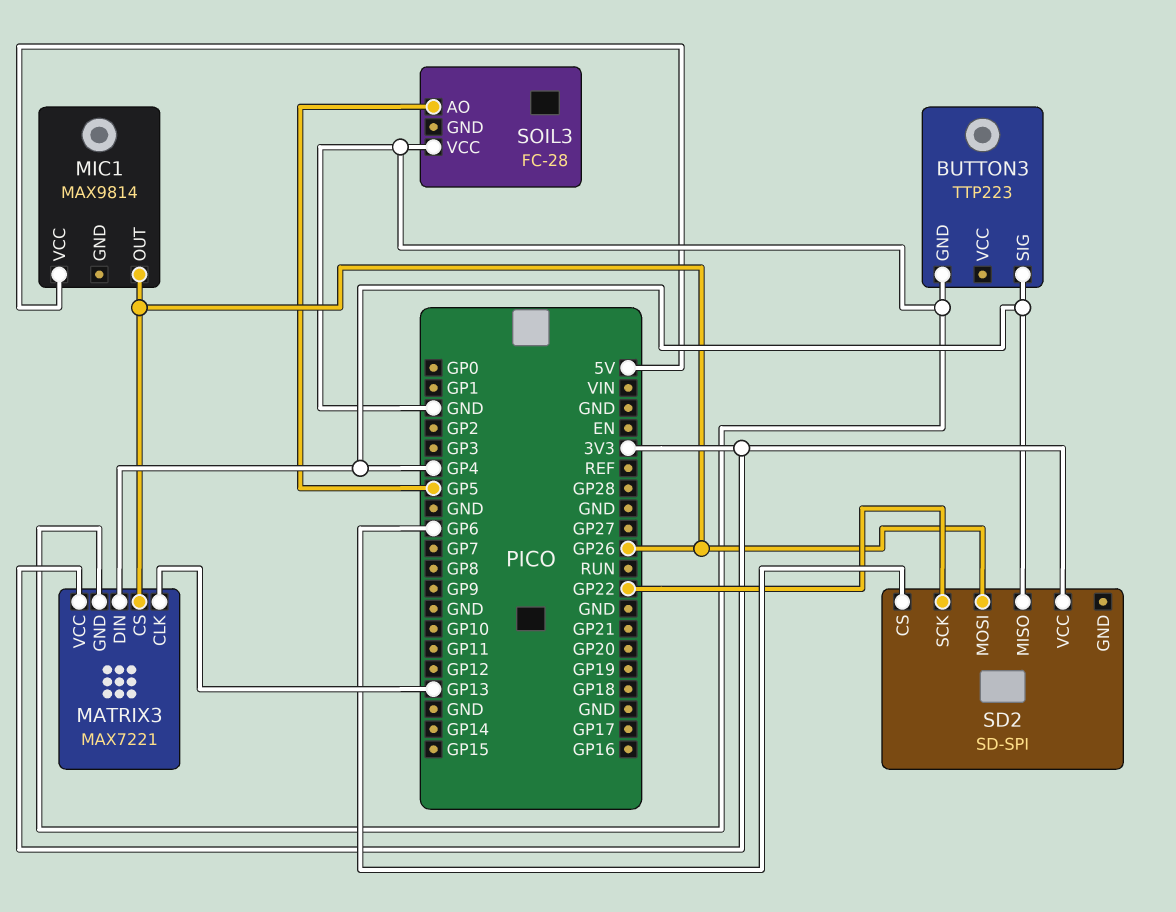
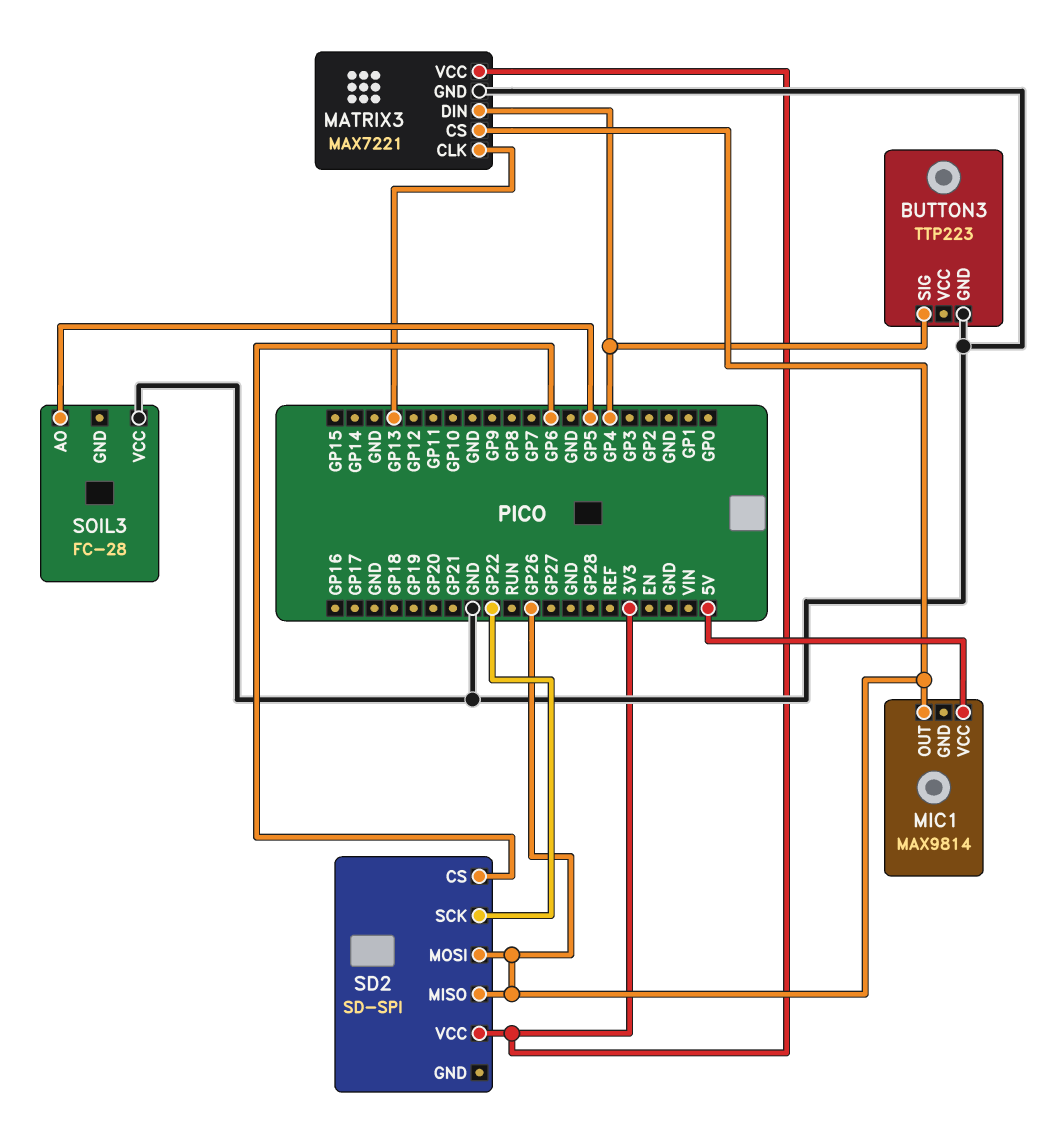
SD2 pin MISO: GP4 -> GP26

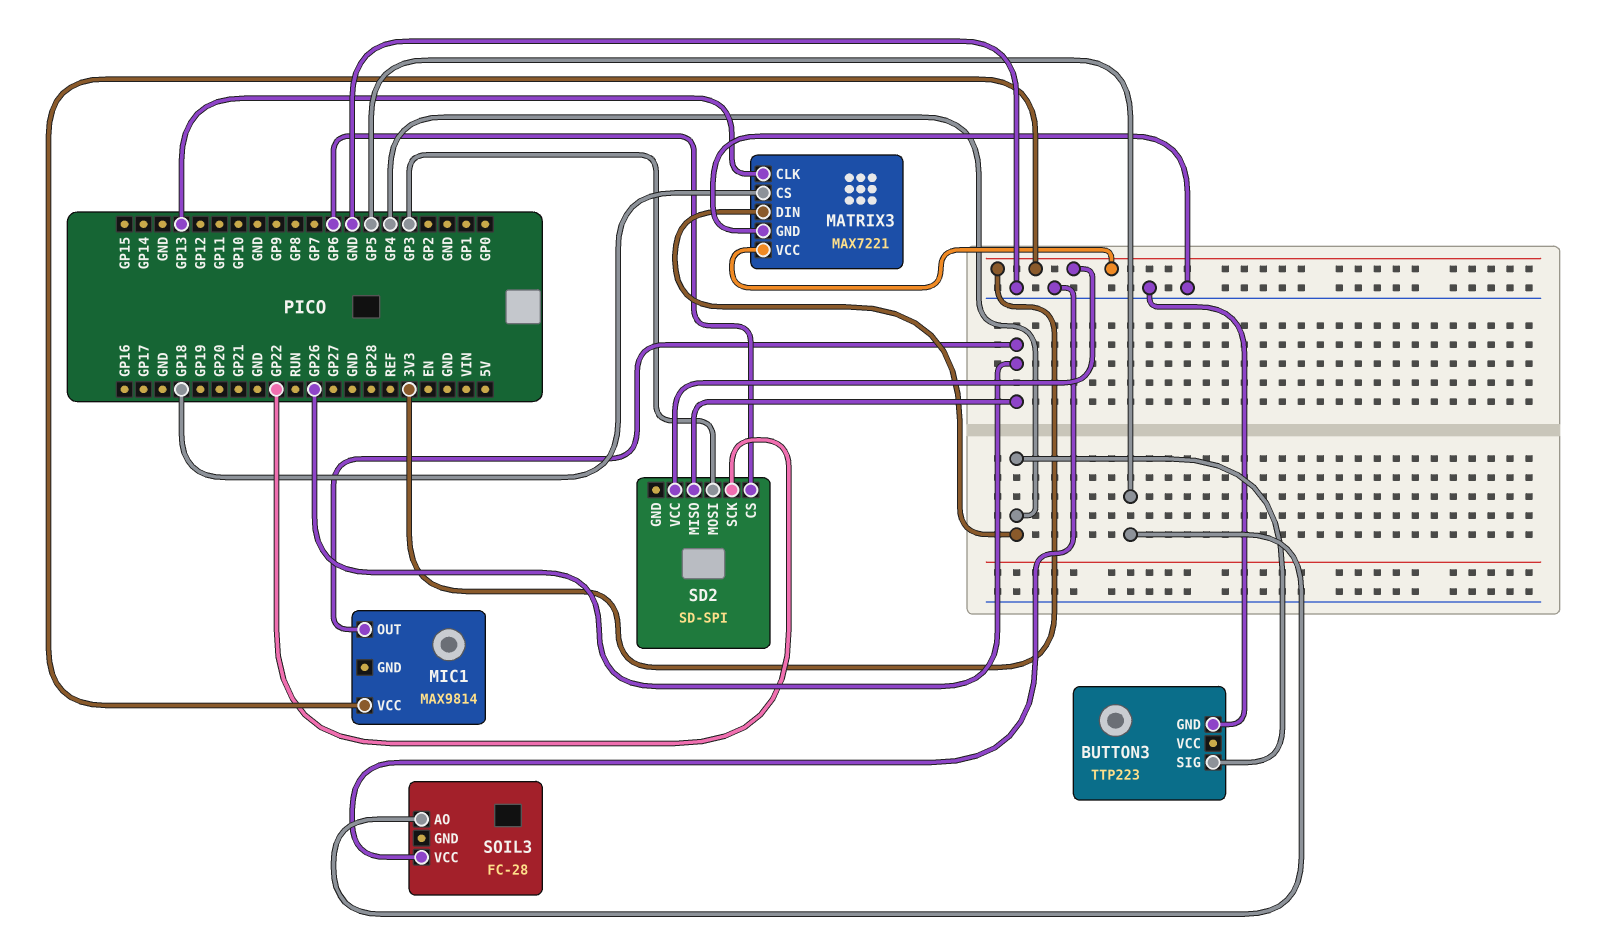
MATRIX3 pin CS: GP26 -> GP18
MIC1 pin VCC: 5V -> 3V3
SD2 pin MOSI: GP26 -> GP3

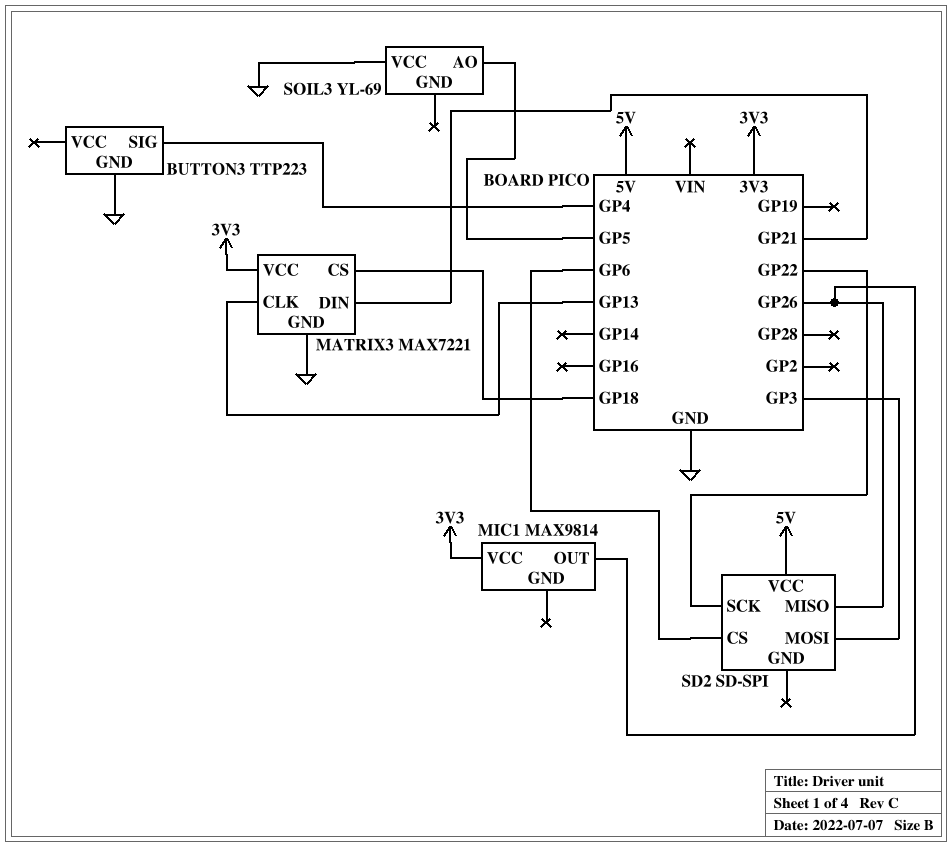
MATRIX3 pin DIN: GP4 -> GP21
SD2 pin VCC: 3V3 -> 5V
SOIL3: FC-28 -> YL-69

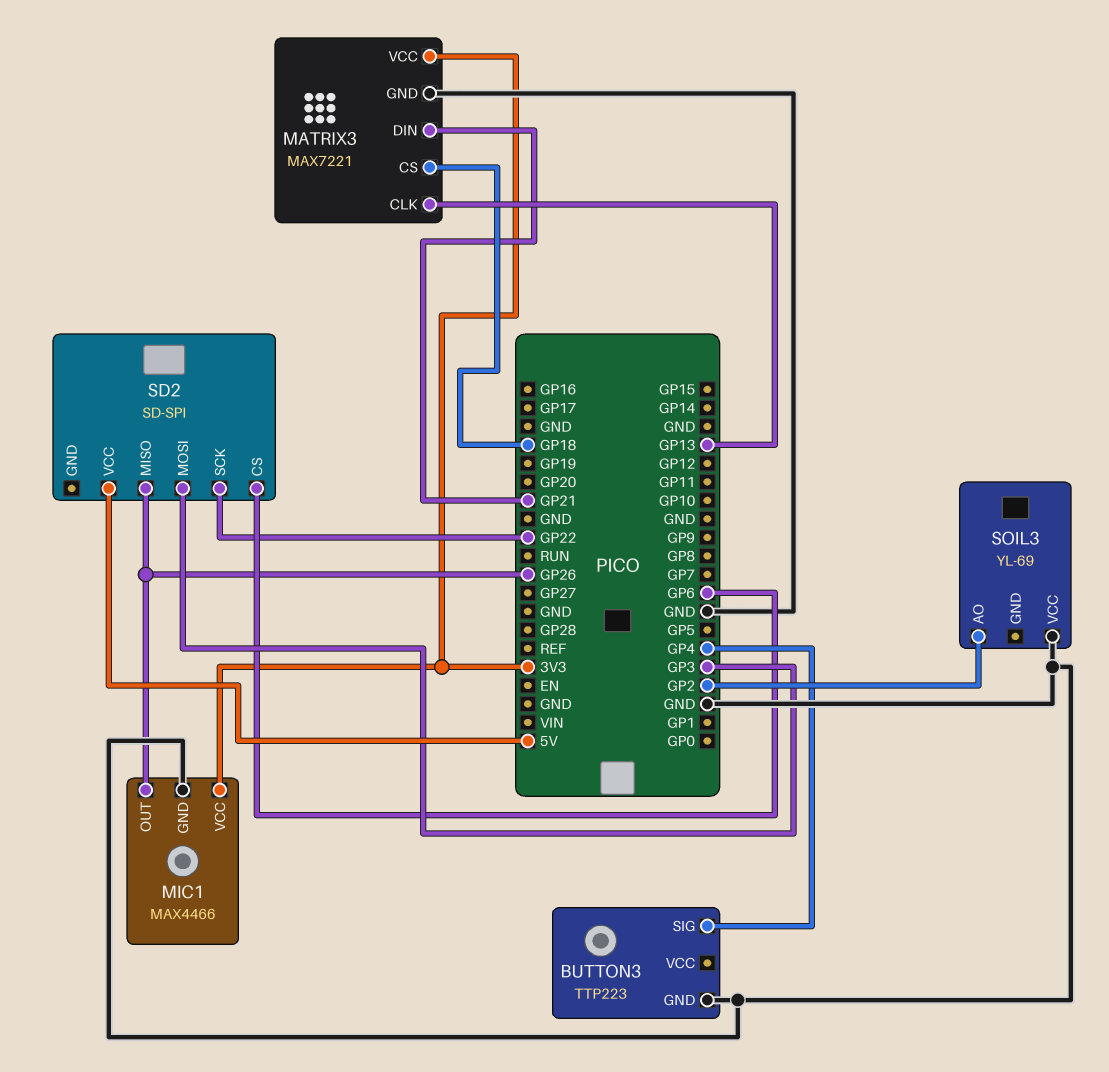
MIC1: MAX9814 -> MAX4466
MIC1 pin GND: none -> GND
SOIL3 pin AO: GP5 -> GP2

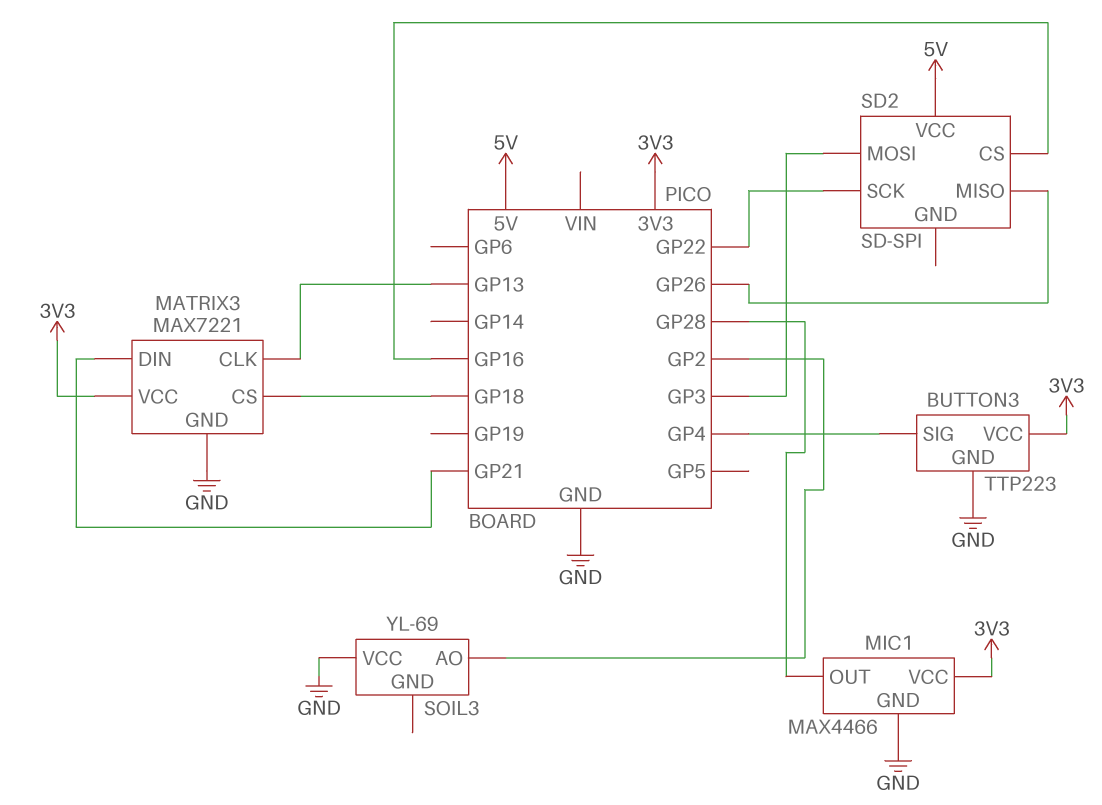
BUTTON3 pin VCC: none -> 3V3
MIC1 pin OUT: GP26 -> GP28
SD2 pin CS: GP6 -> GP16

